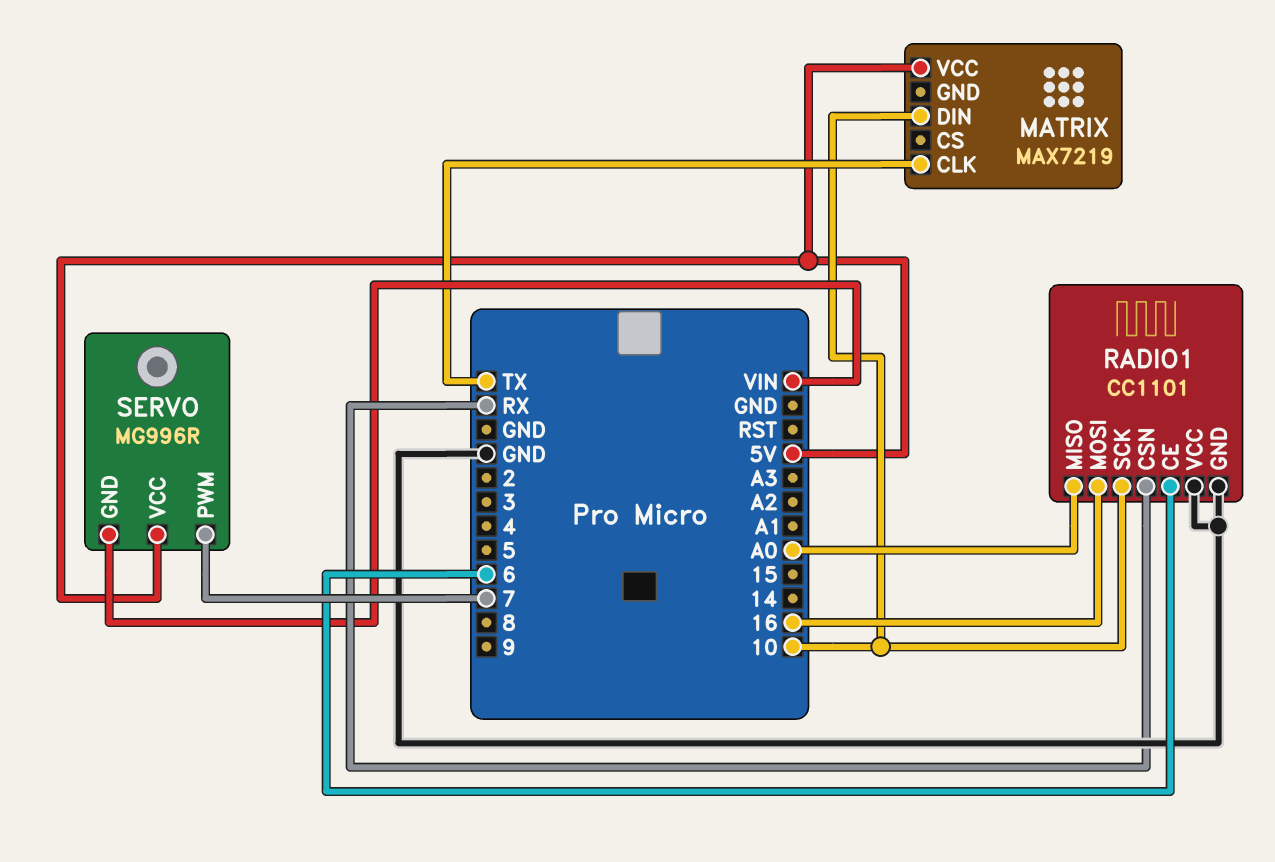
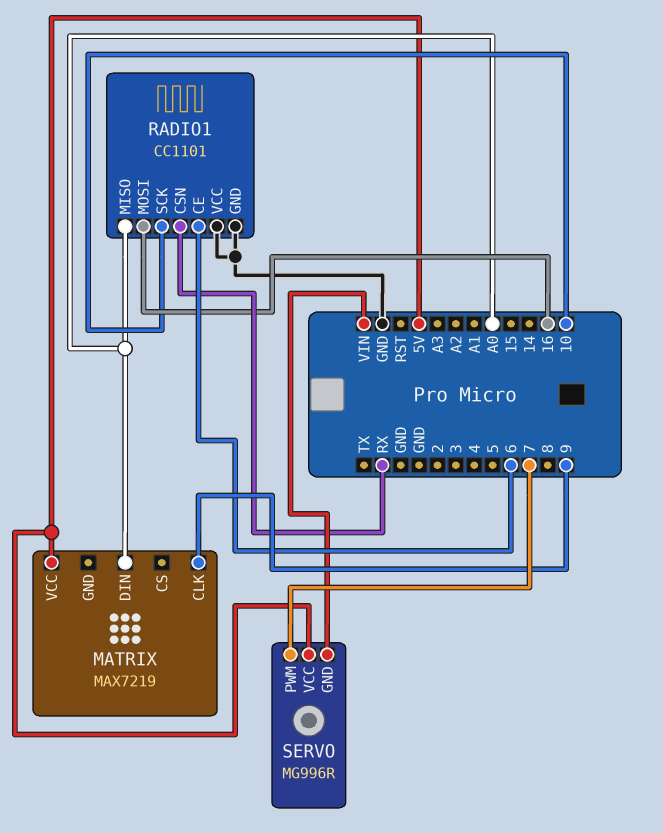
MATRIX pin CLK: TX -> 9
MATRIX pin DIN: 10 -> A0

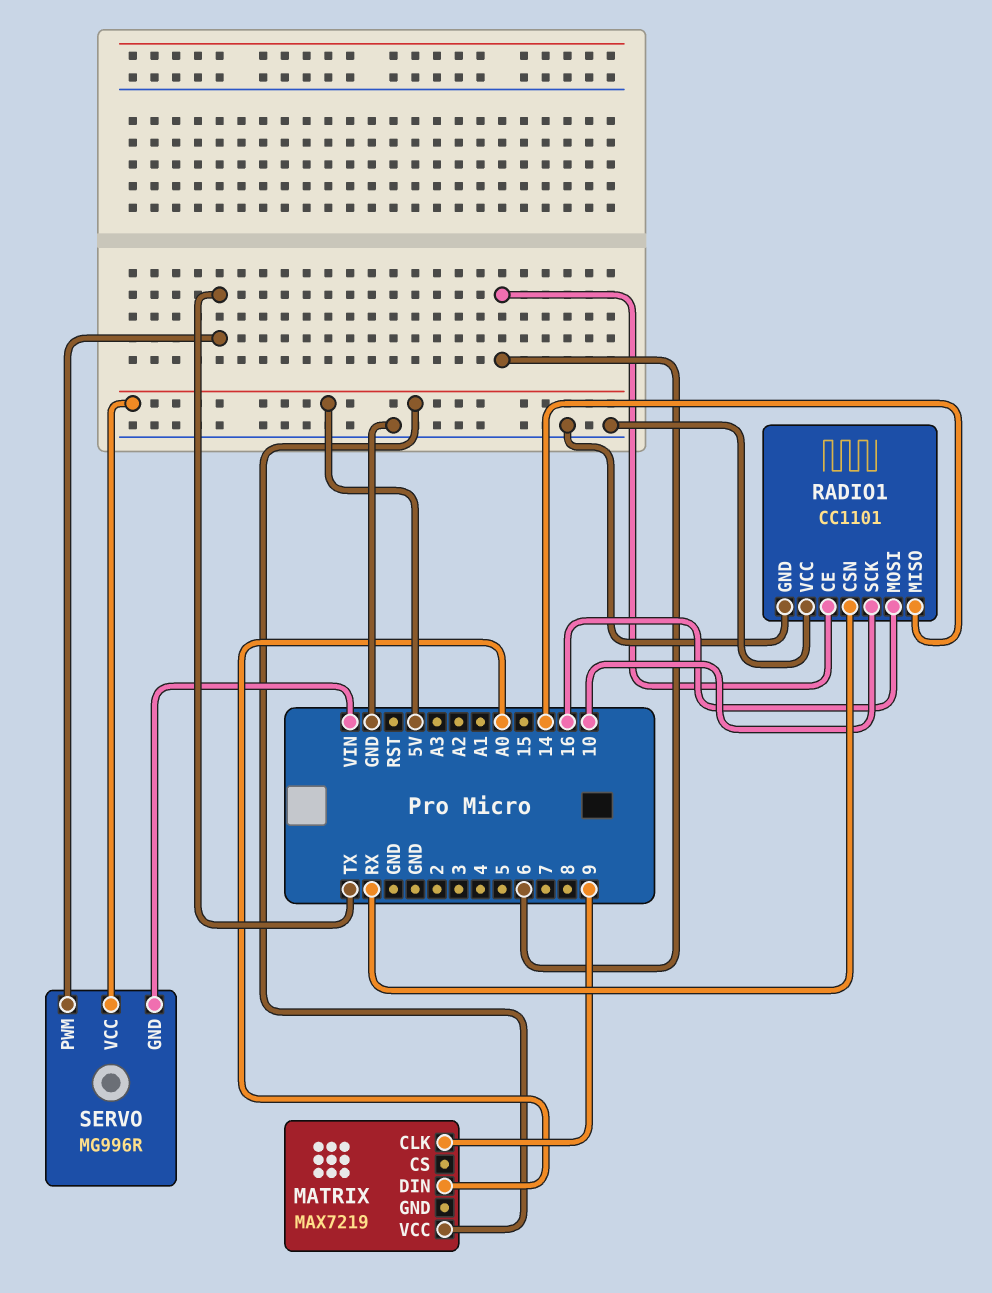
RADIO1 pin MISO: A0 -> 14
SERVO pin PWM: 7 -> TX

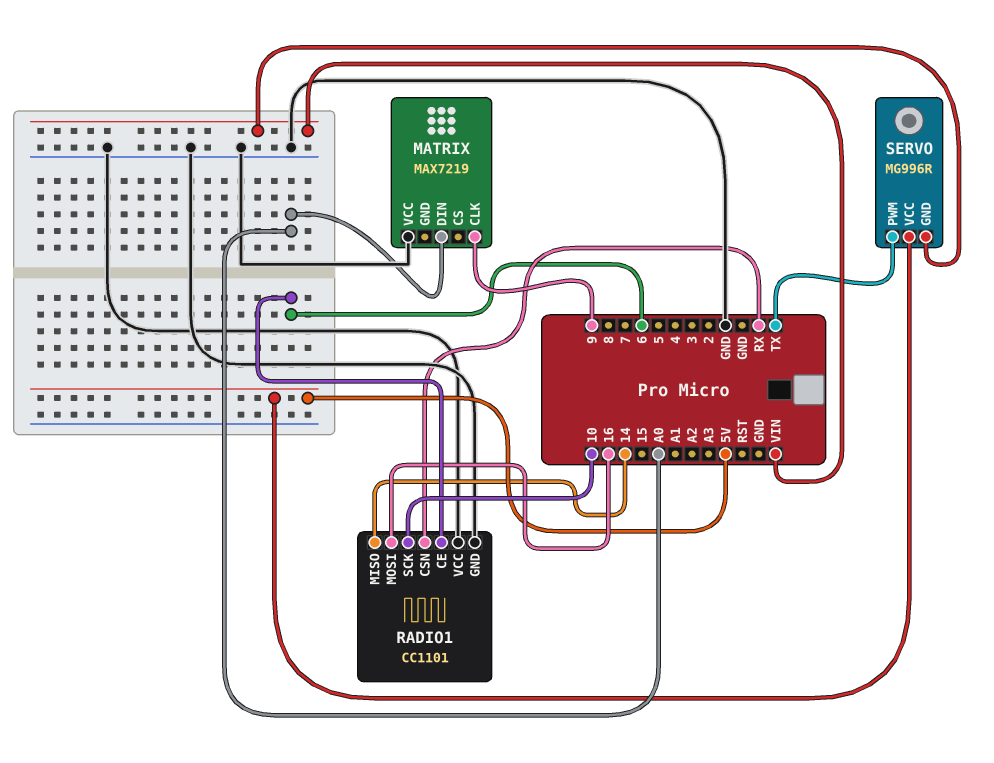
MATRIX pin VCC: 5V -> GND

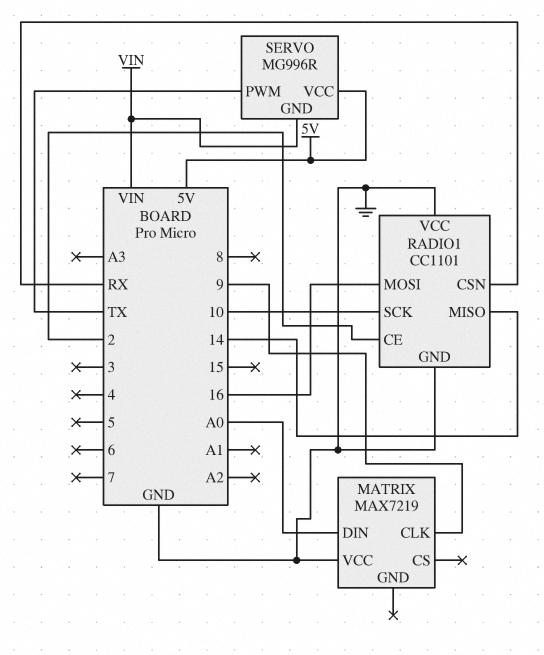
RADIO1 pin CE: 6 -> 2

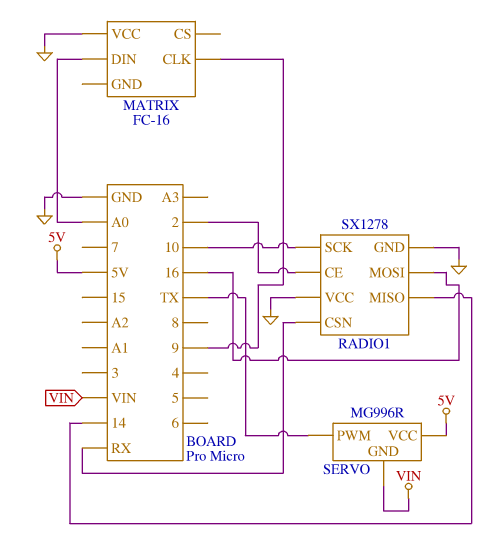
MATRIX: MAX7219 -> FC-16
RADIO1: CC1101 -> SX1278

